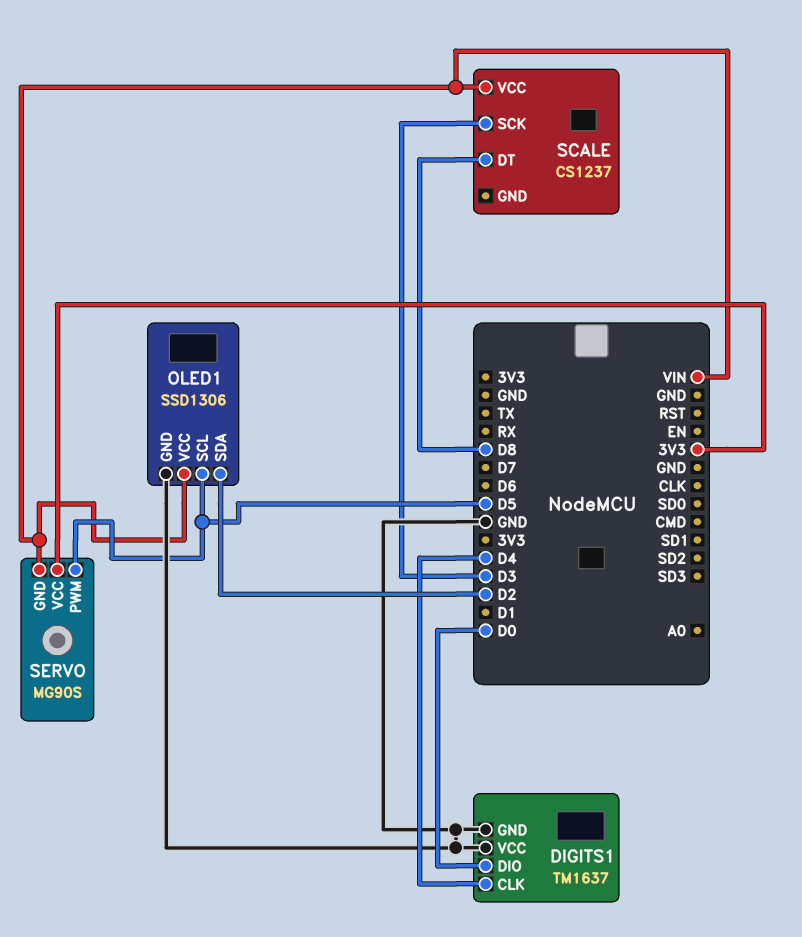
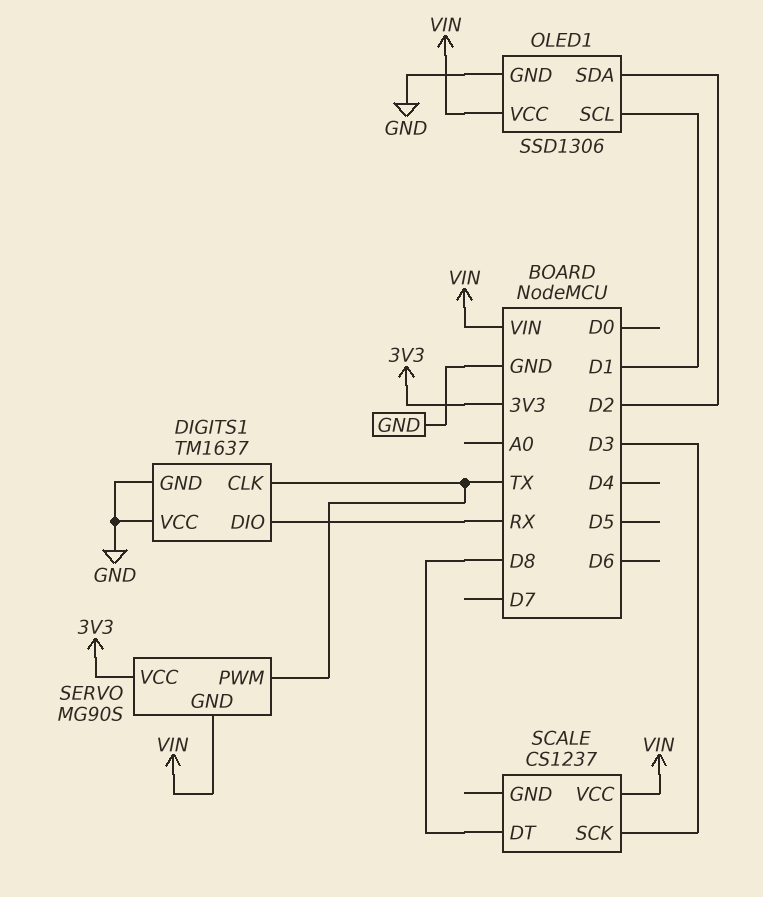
DIGITS1 pin CLK: D4 -> TX
DIGITS1 pin DIO: D0 -> RX
OLED1 pin SCL: D5 -> D1
SERVO pin PWM: D5 -> TX

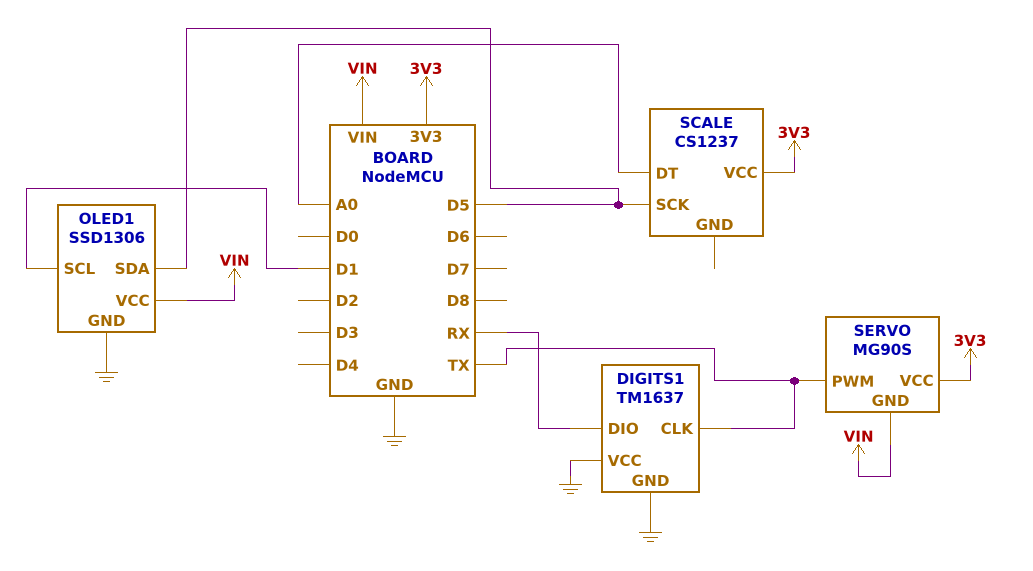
OLED1 pin SDA: D2 -> D5
SCALE pin DT: D8 -> A0
SCALE pin SCK: D3 -> D5
SCALE pin VCC: VIN -> 3V3

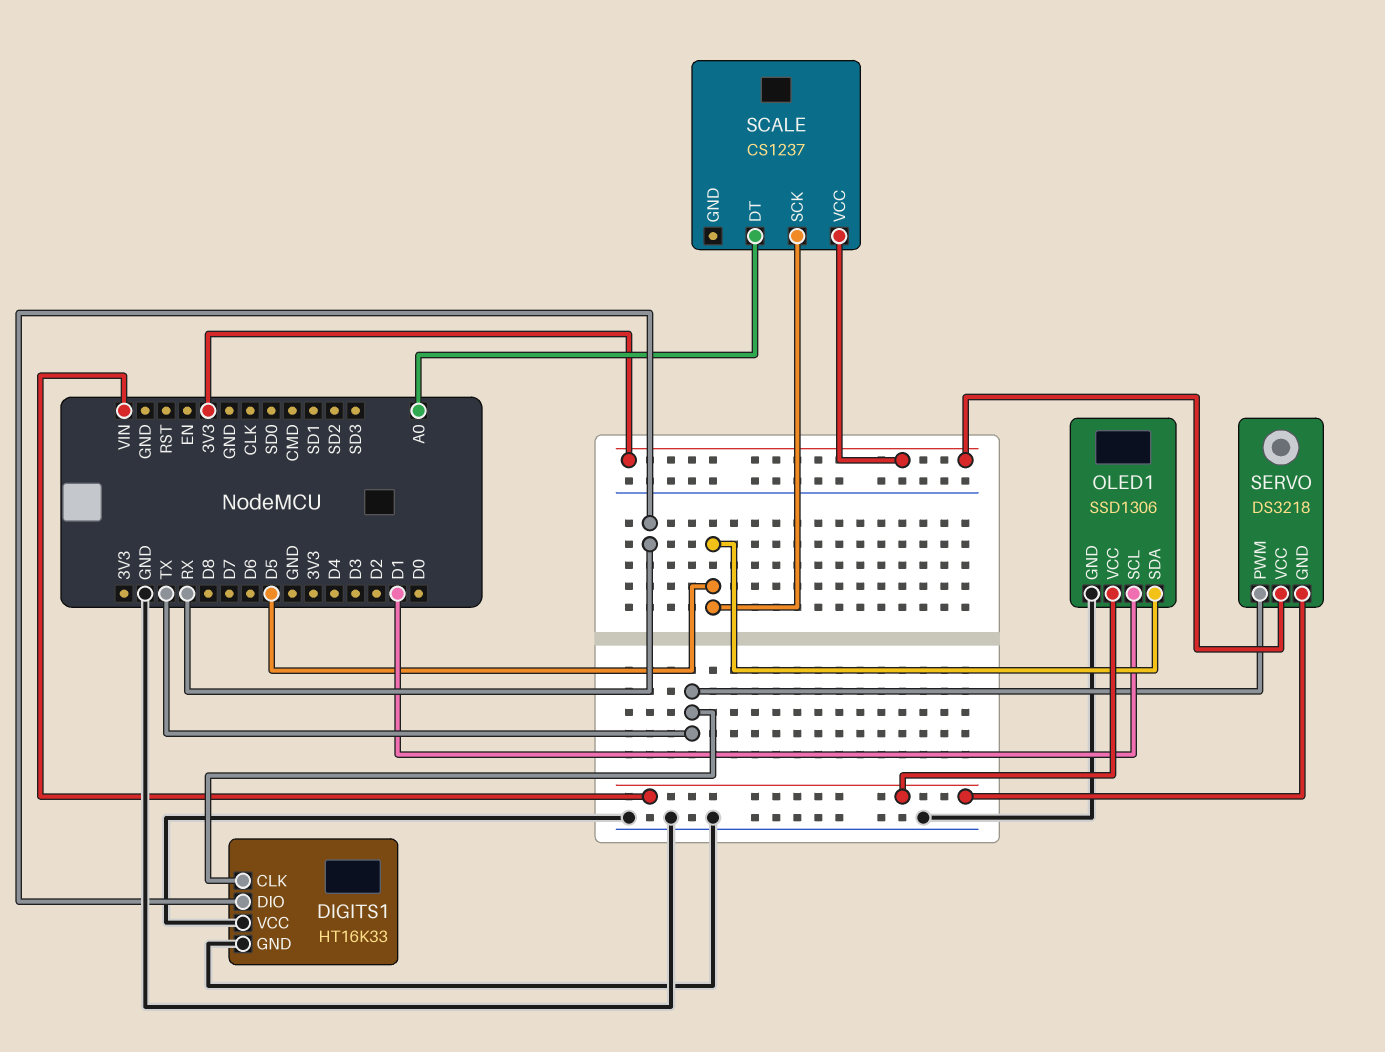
DIGITS1: TM1637 -> HT16K33
SERVO: MG90S -> DS3218

